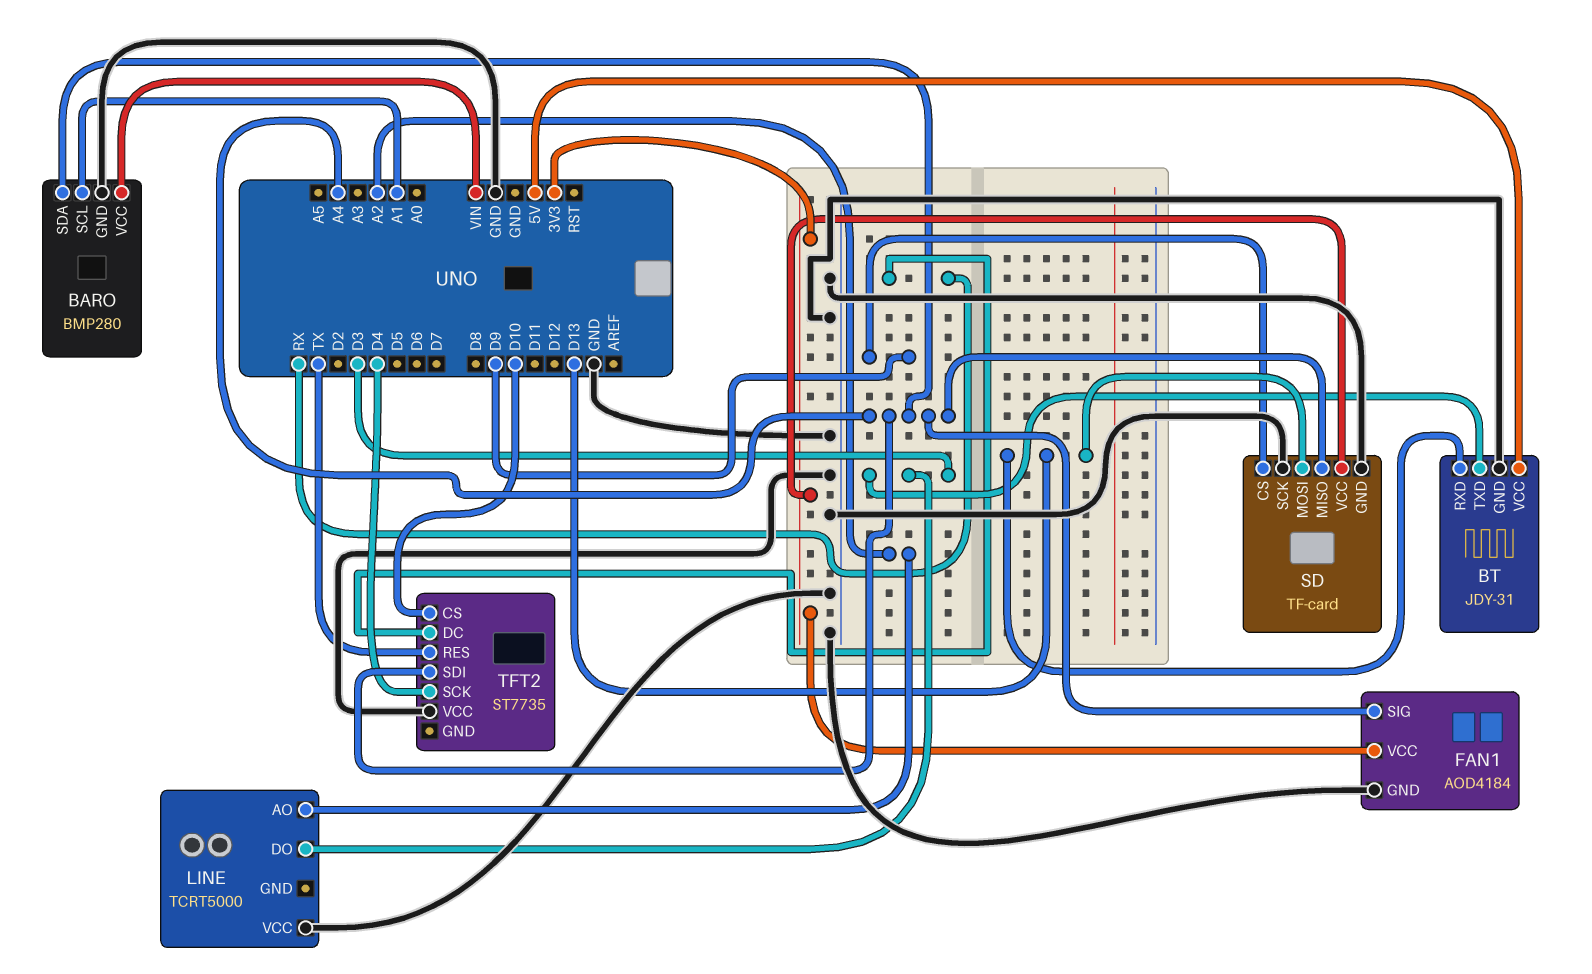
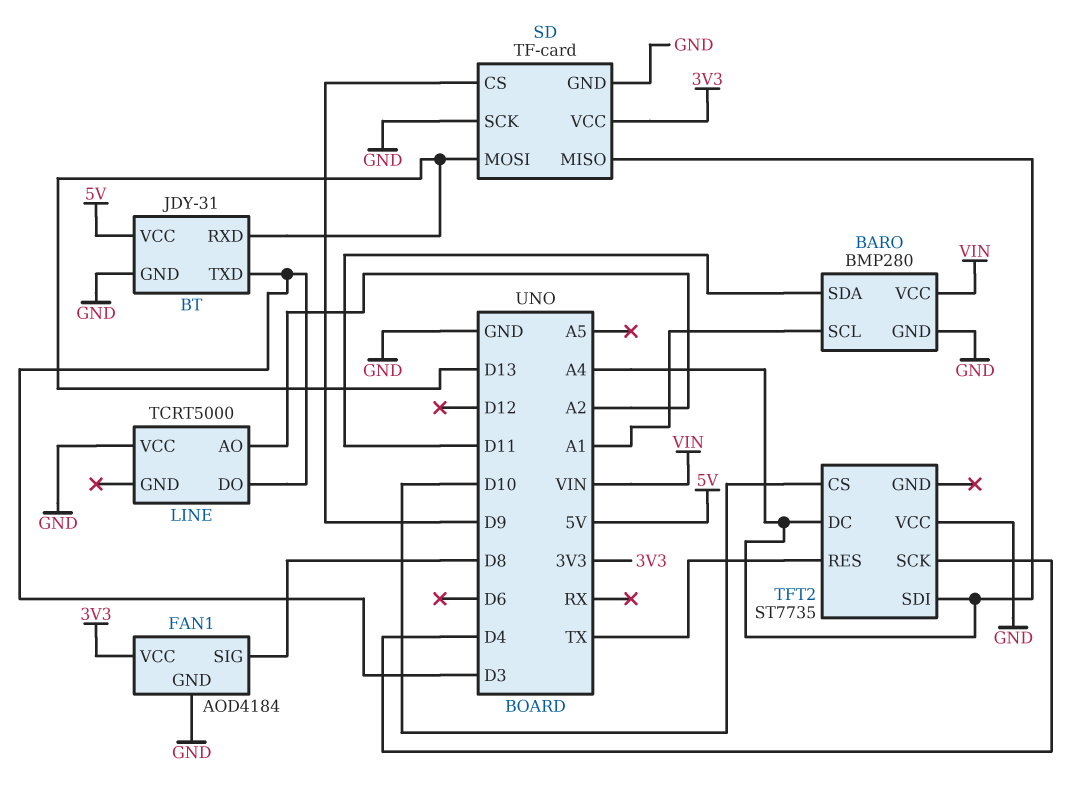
BARO pin SDA: A4 -> D11
FAN1 pin SIG: A4 -> D8
TFT2 pin DC: RX -> A4

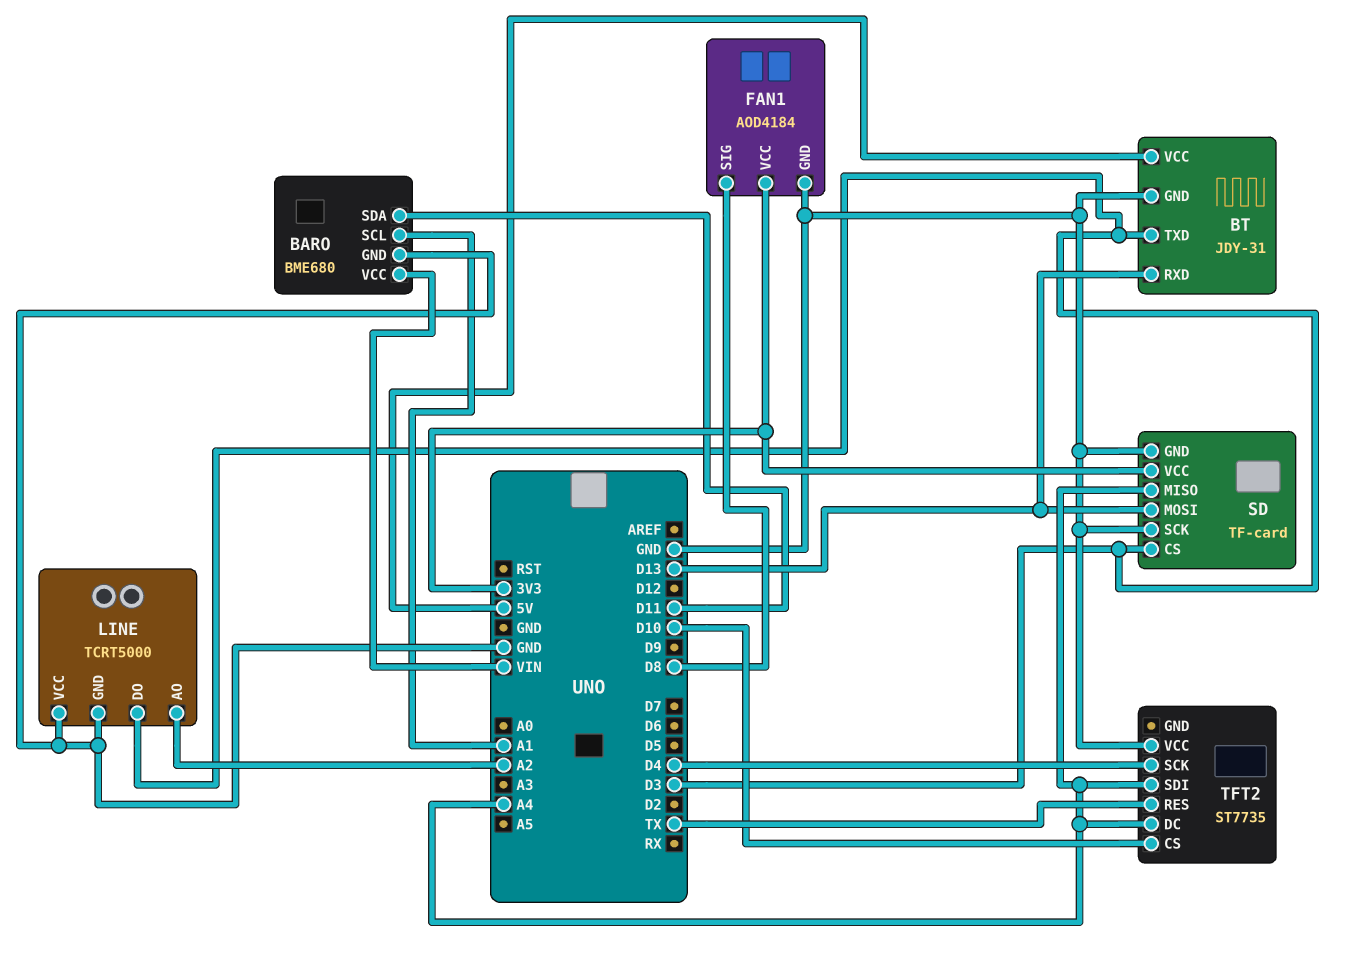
BARO: BMP280 -> BME680
LINE pin GND: none -> GND
SD pin CS: D9 -> D3

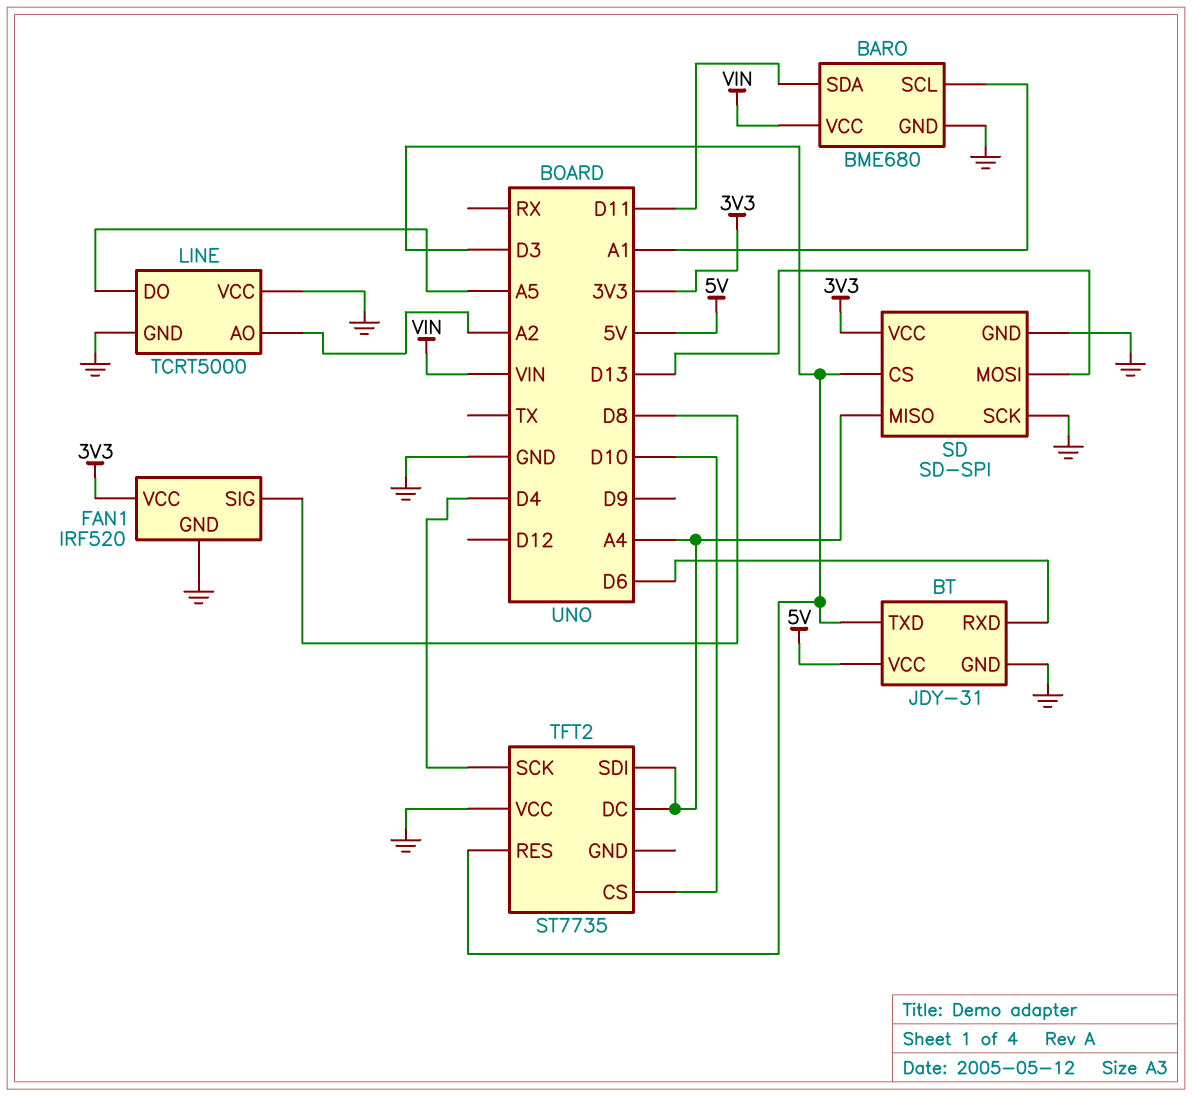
BT pin RXD: D13 -> D6
FAN1: AOD4184 -> IRF520
LINE pin DO: D3 -> A5
SD: TF-card -> SD-SPI
TFT2 pin RES: TX -> D3

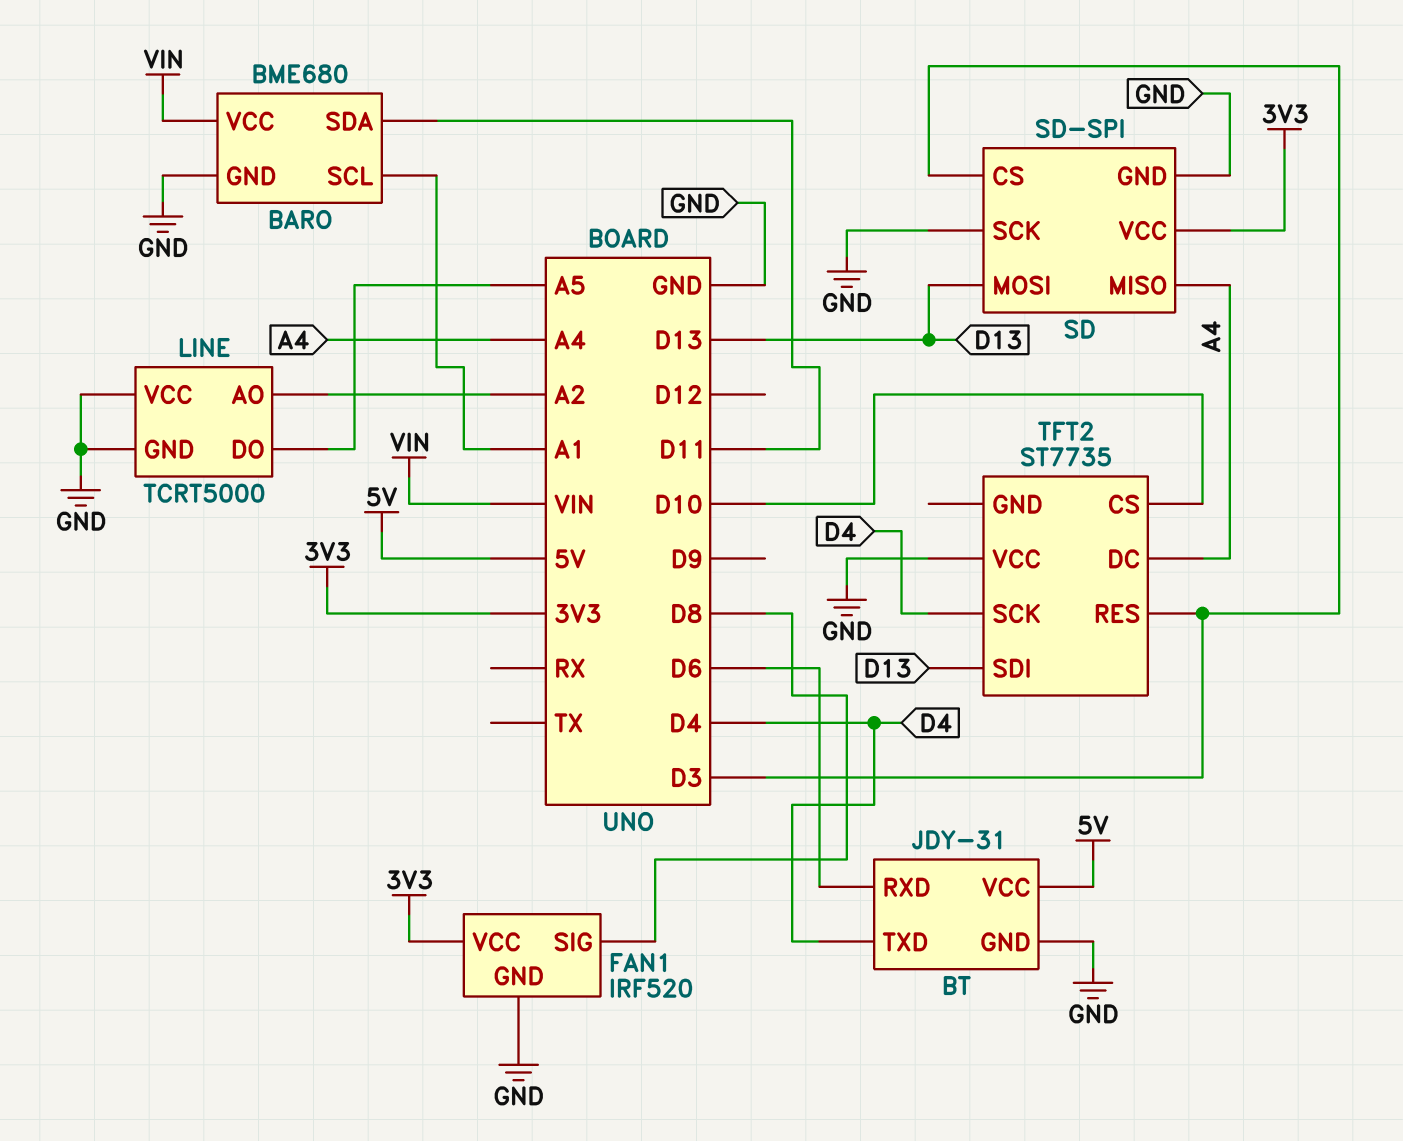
BT pin TXD: D3 -> D4
TFT2 pin SDI: A4 -> D13

